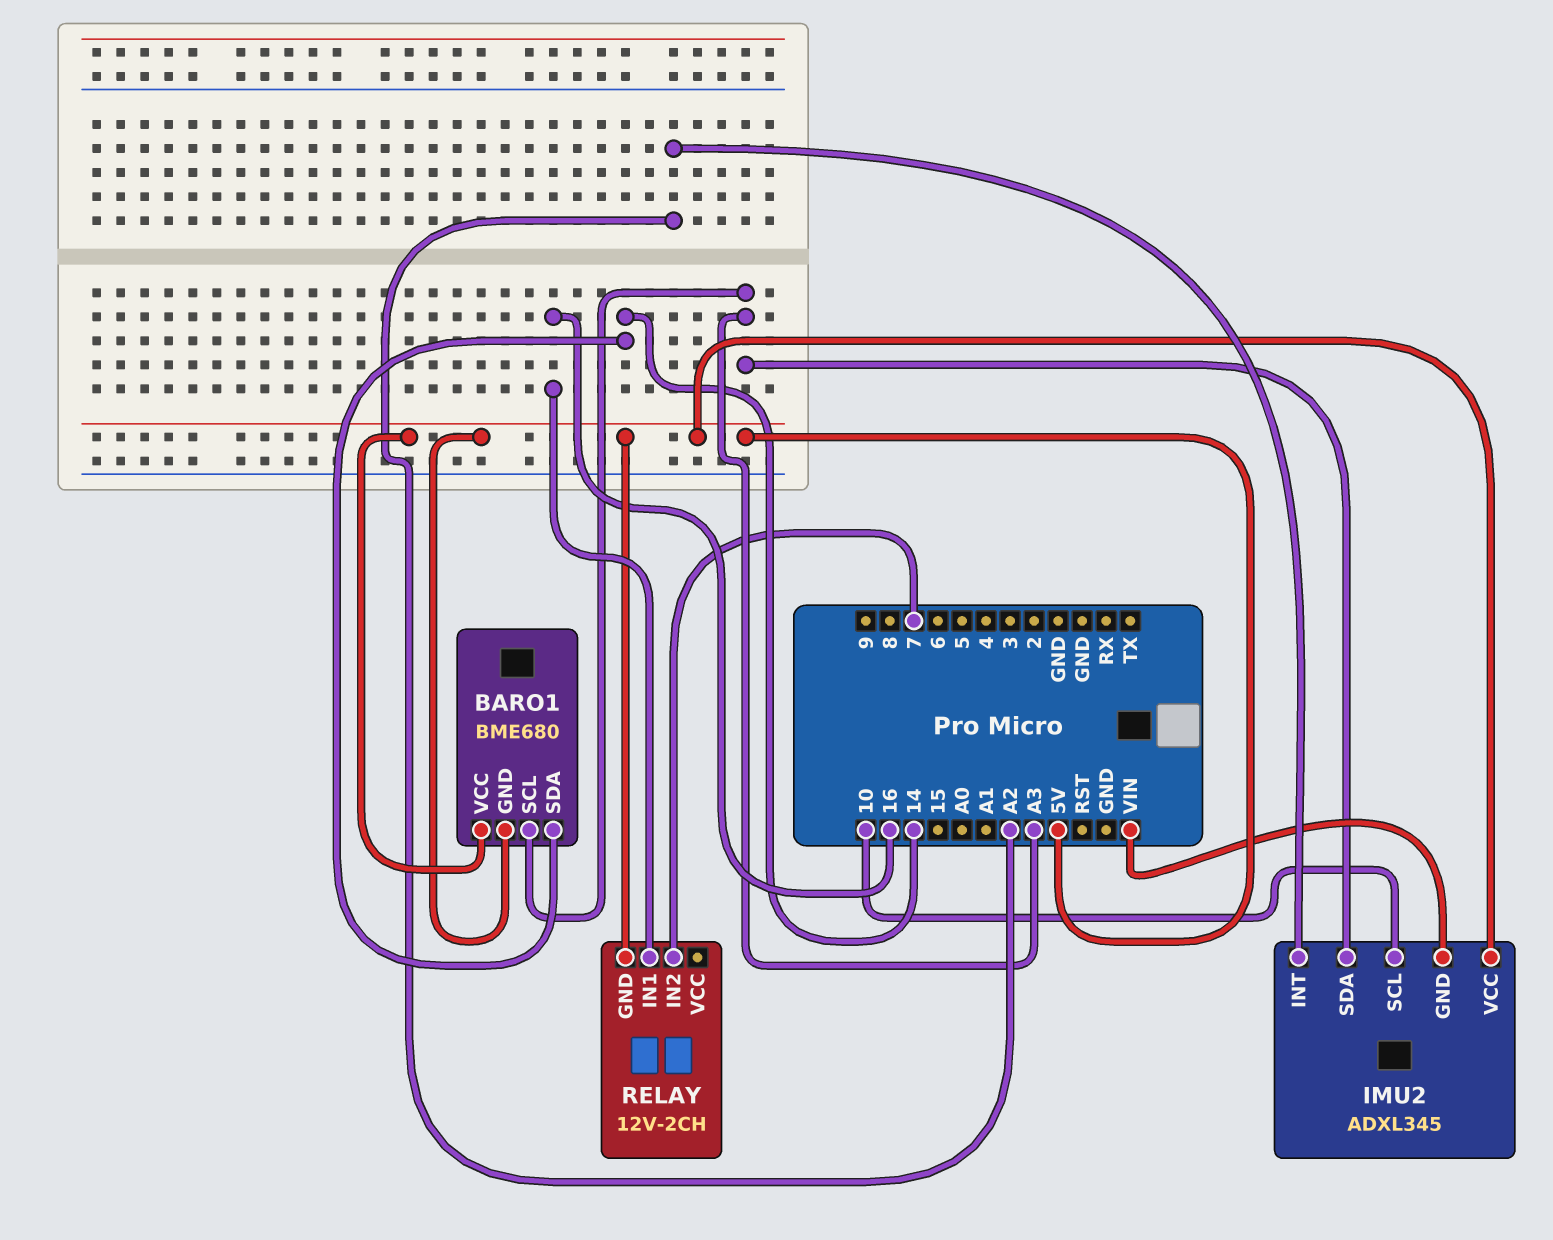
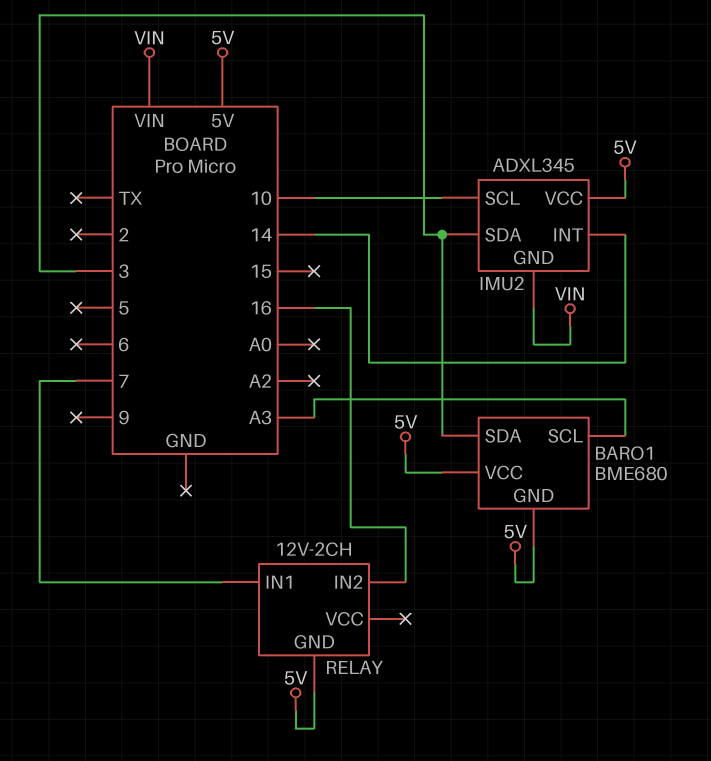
BARO1 pin SDA: 14 -> 3
IMU2 pin INT: A2 -> 14
IMU2 pin SDA: A3 -> 3
RELAY pin IN1: 16 -> 7
RELAY pin IN2: 7 -> 16

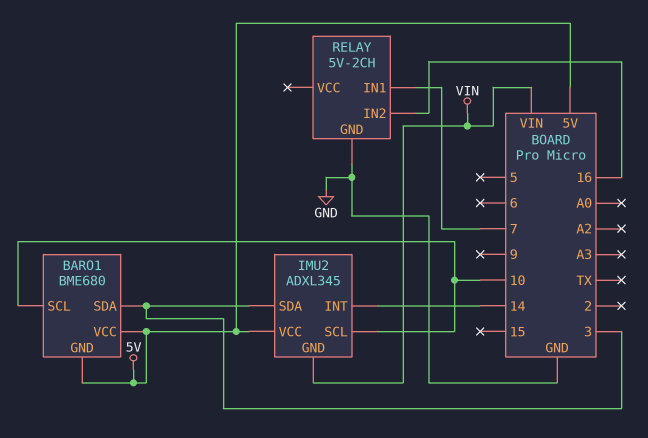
BARO1 pin SCL: A3 -> 10
RELAY: 12V-2CH -> 5V-2CH
RELAY pin GND: 5V -> GND

